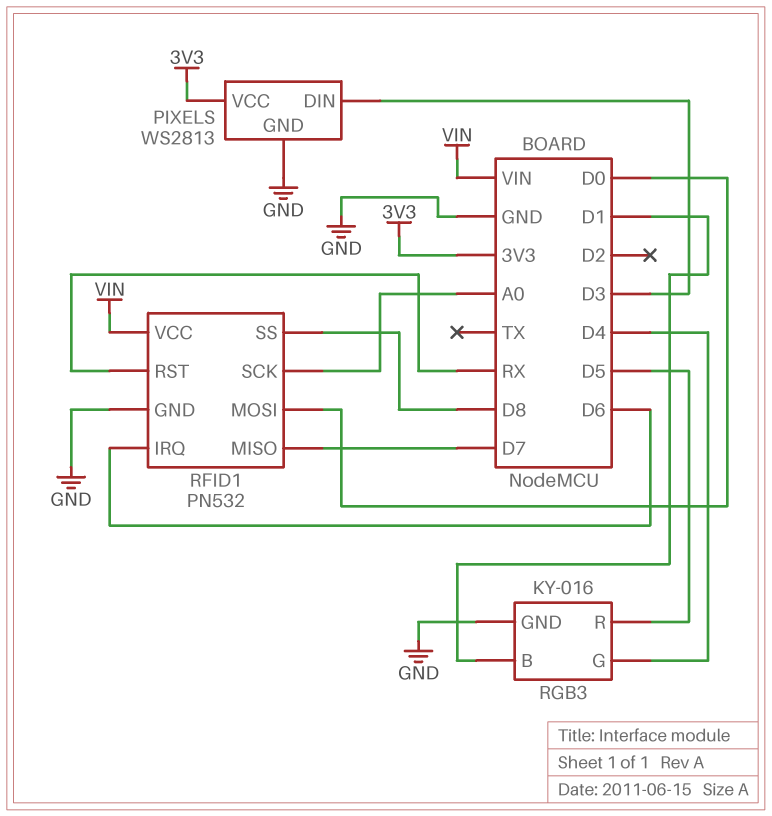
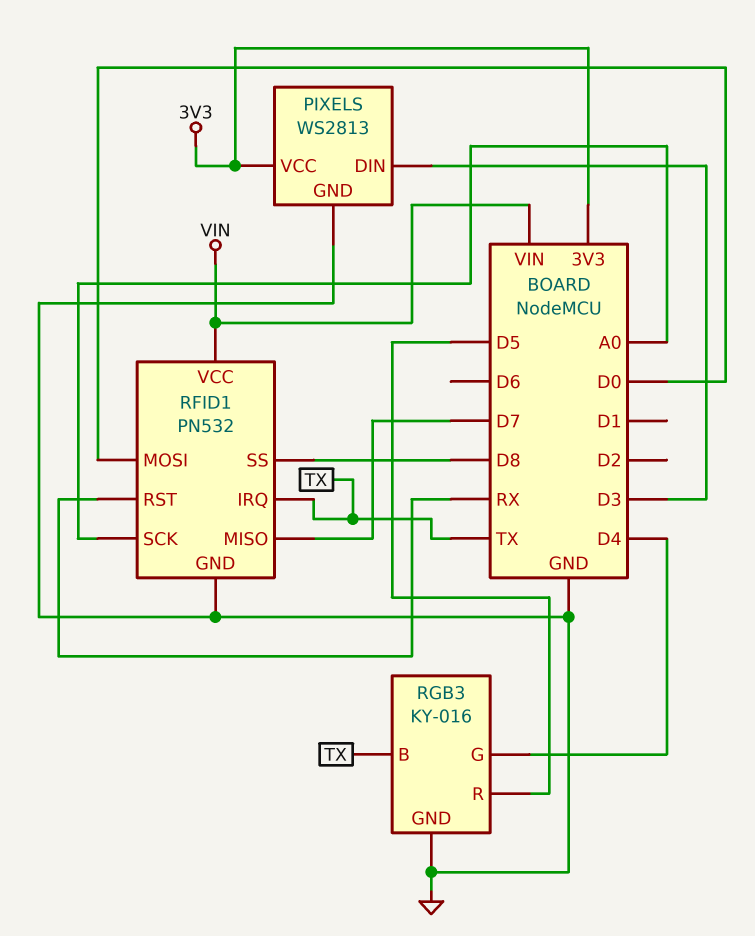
RFID1 pin IRQ: D6 -> TX
RGB3 pin B: D1 -> TX

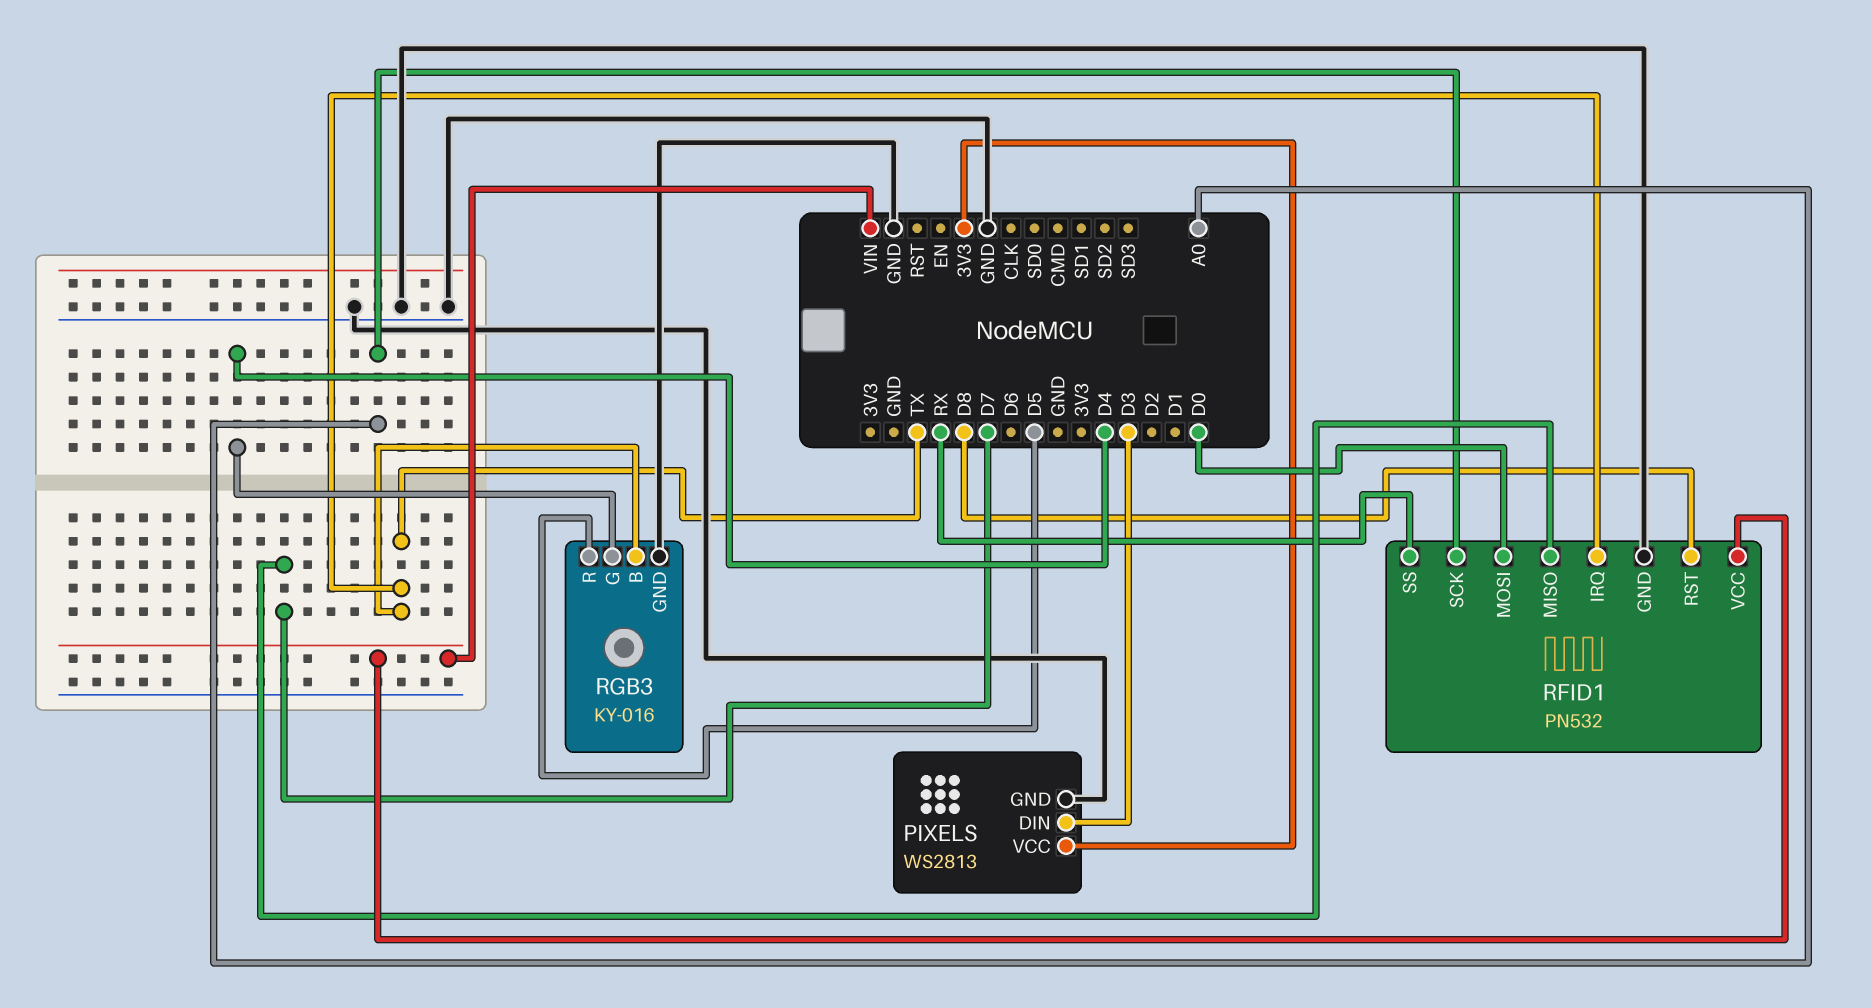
RFID1 pin RST: RX -> D8
RFID1 pin SS: D8 -> RX

